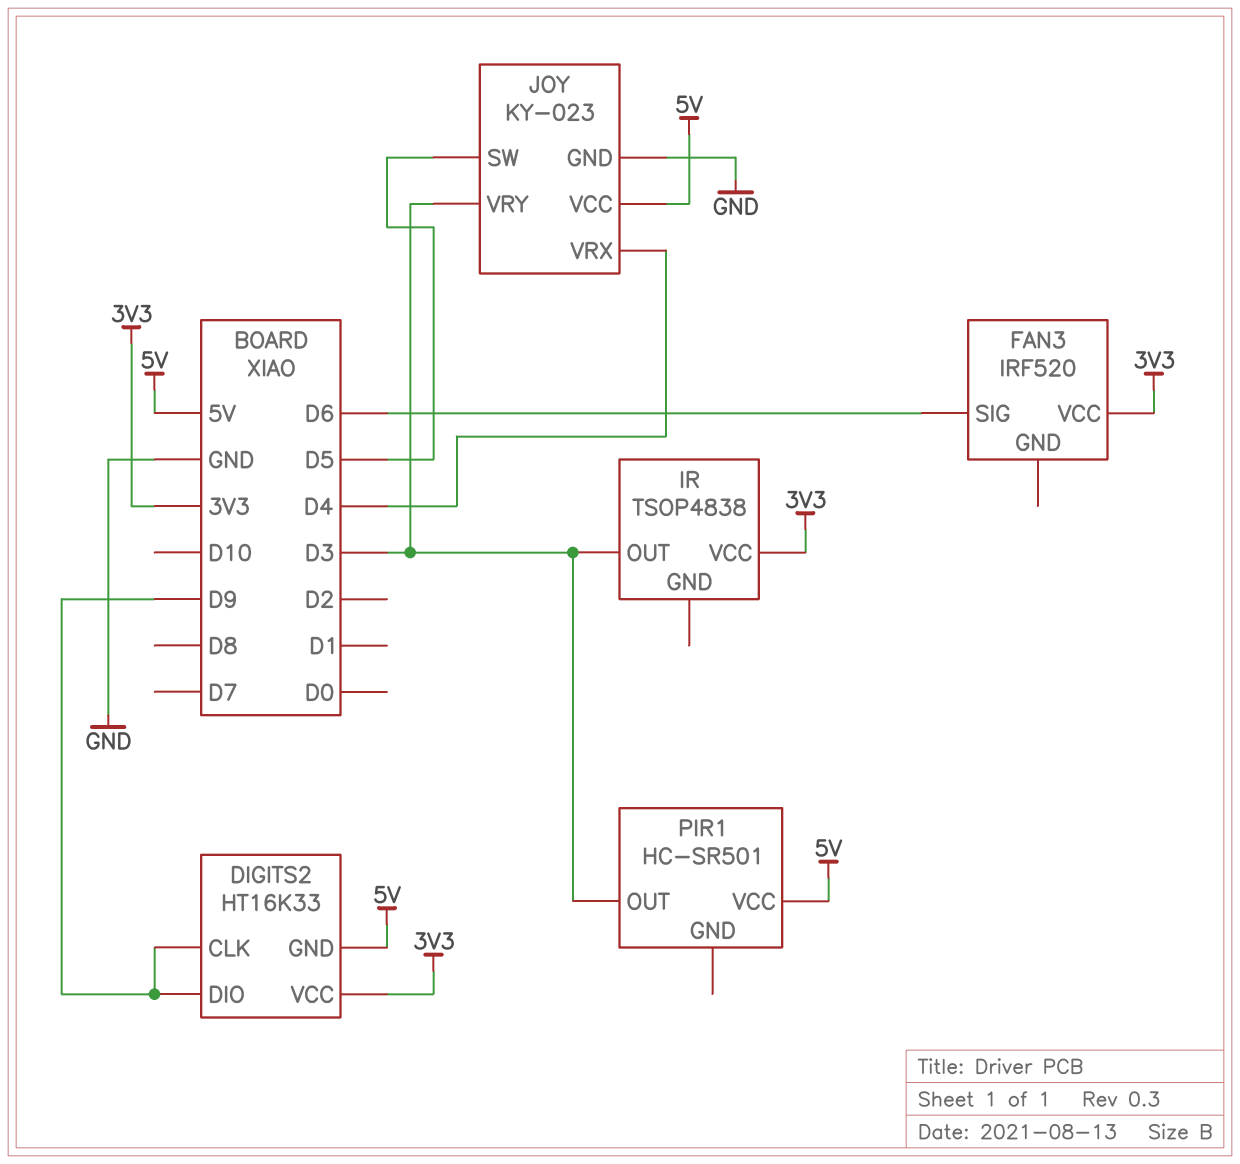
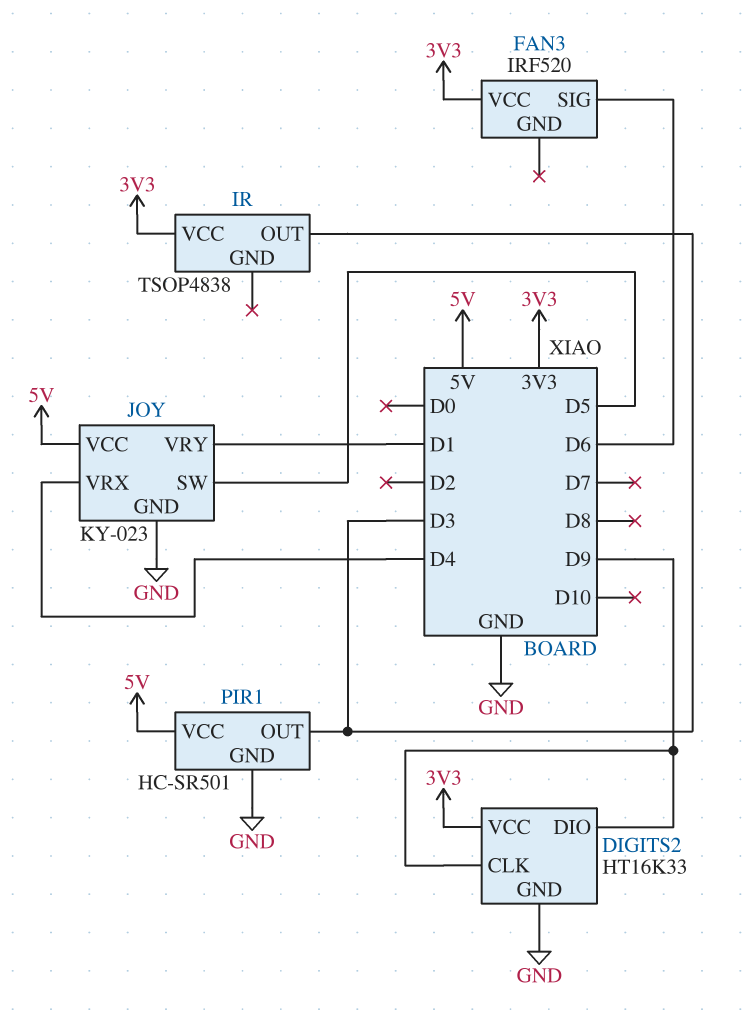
DIGITS2 pin GND: 5V -> GND
JOY pin VRY: D3 -> D1
PIR1 pin GND: none -> GND

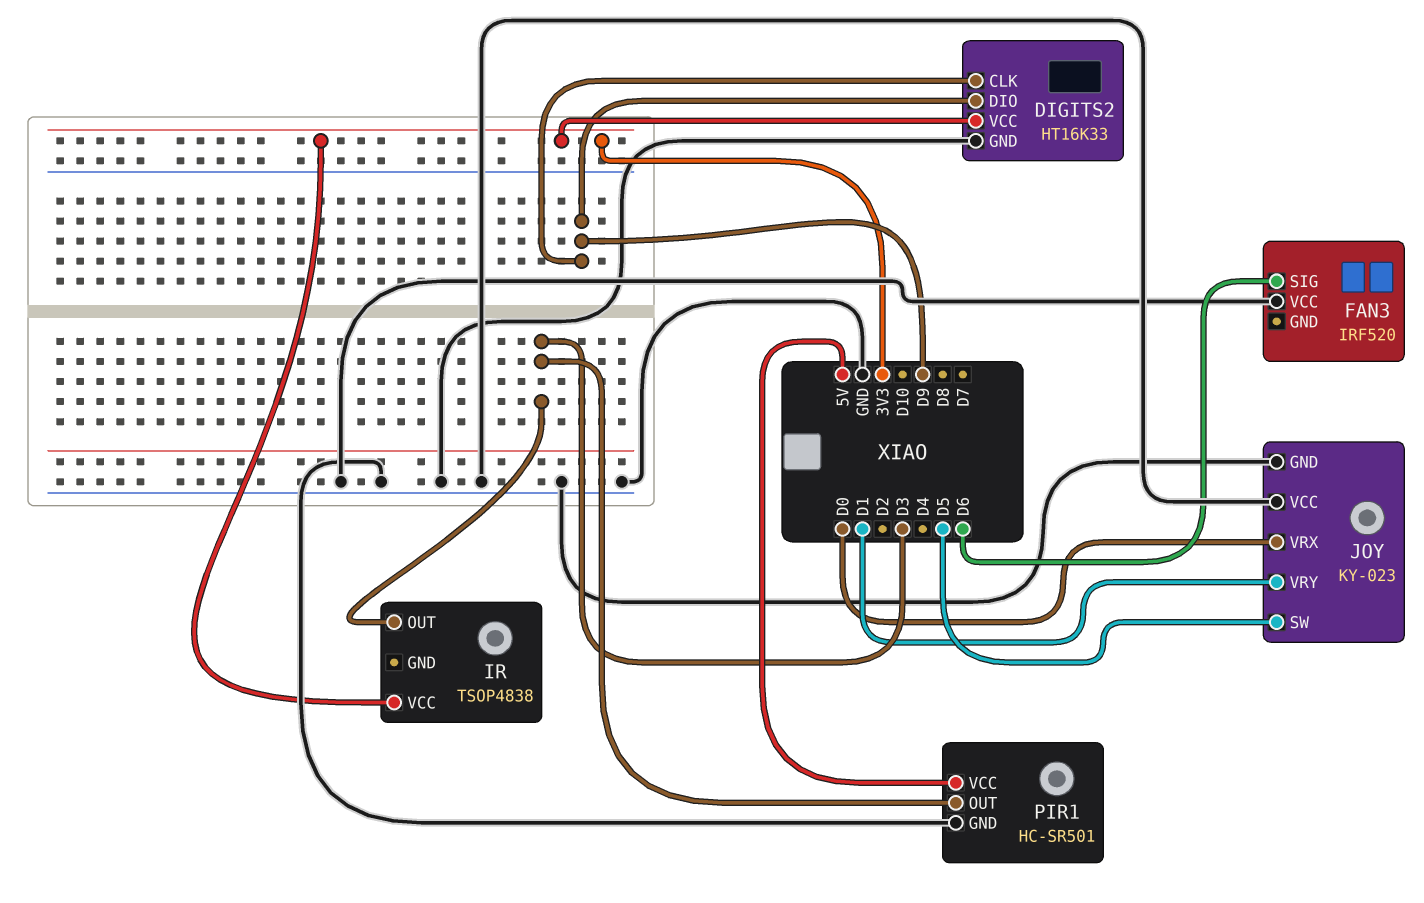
FAN3 pin VCC: 3V3 -> GND
JOY pin VCC: 5V -> GND
JOY pin VRX: D4 -> D0

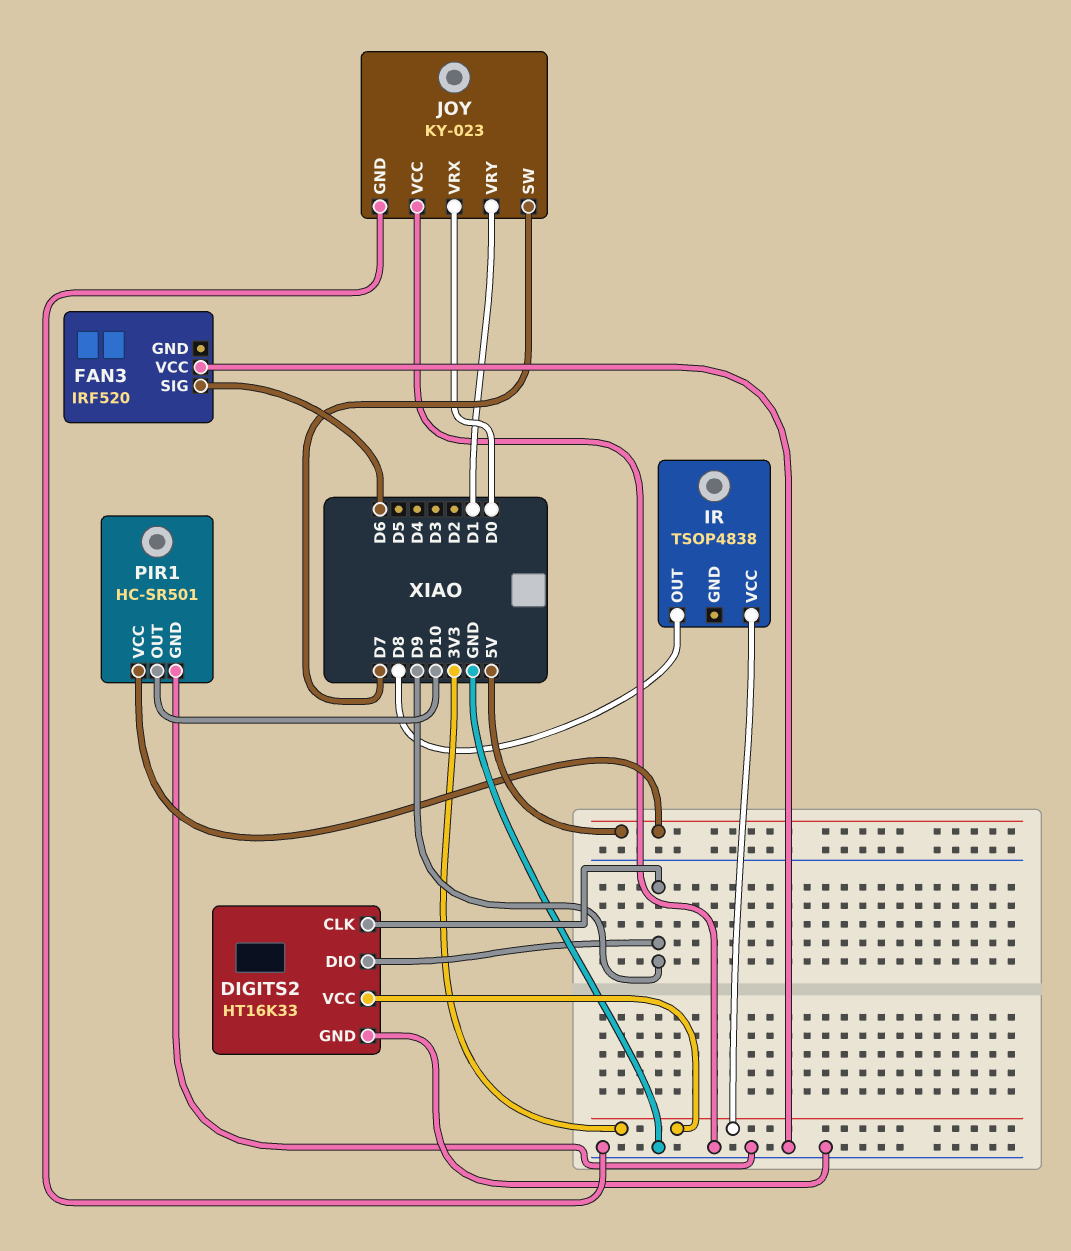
IR pin OUT: D3 -> D8
JOY pin SW: D5 -> D7
PIR1 pin OUT: D3 -> D10

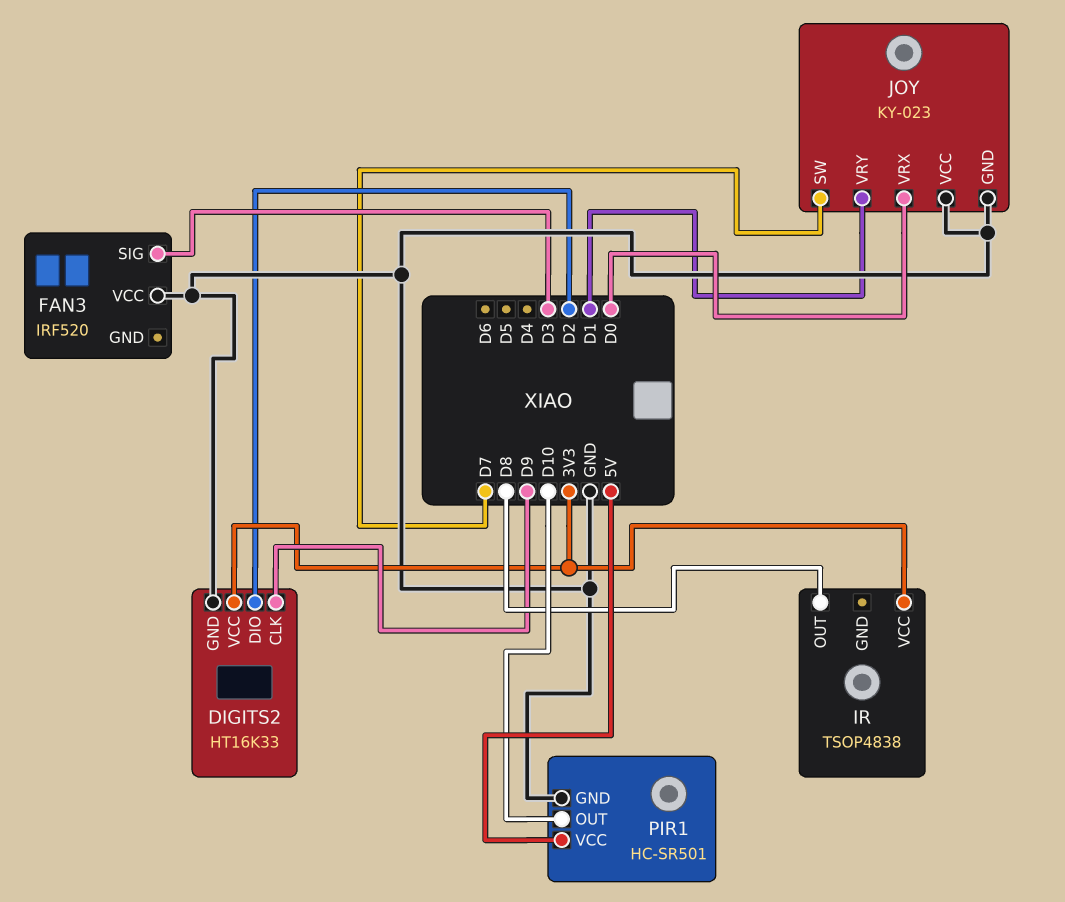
DIGITS2 pin DIO: D9 -> D2
FAN3 pin SIG: D6 -> D3

